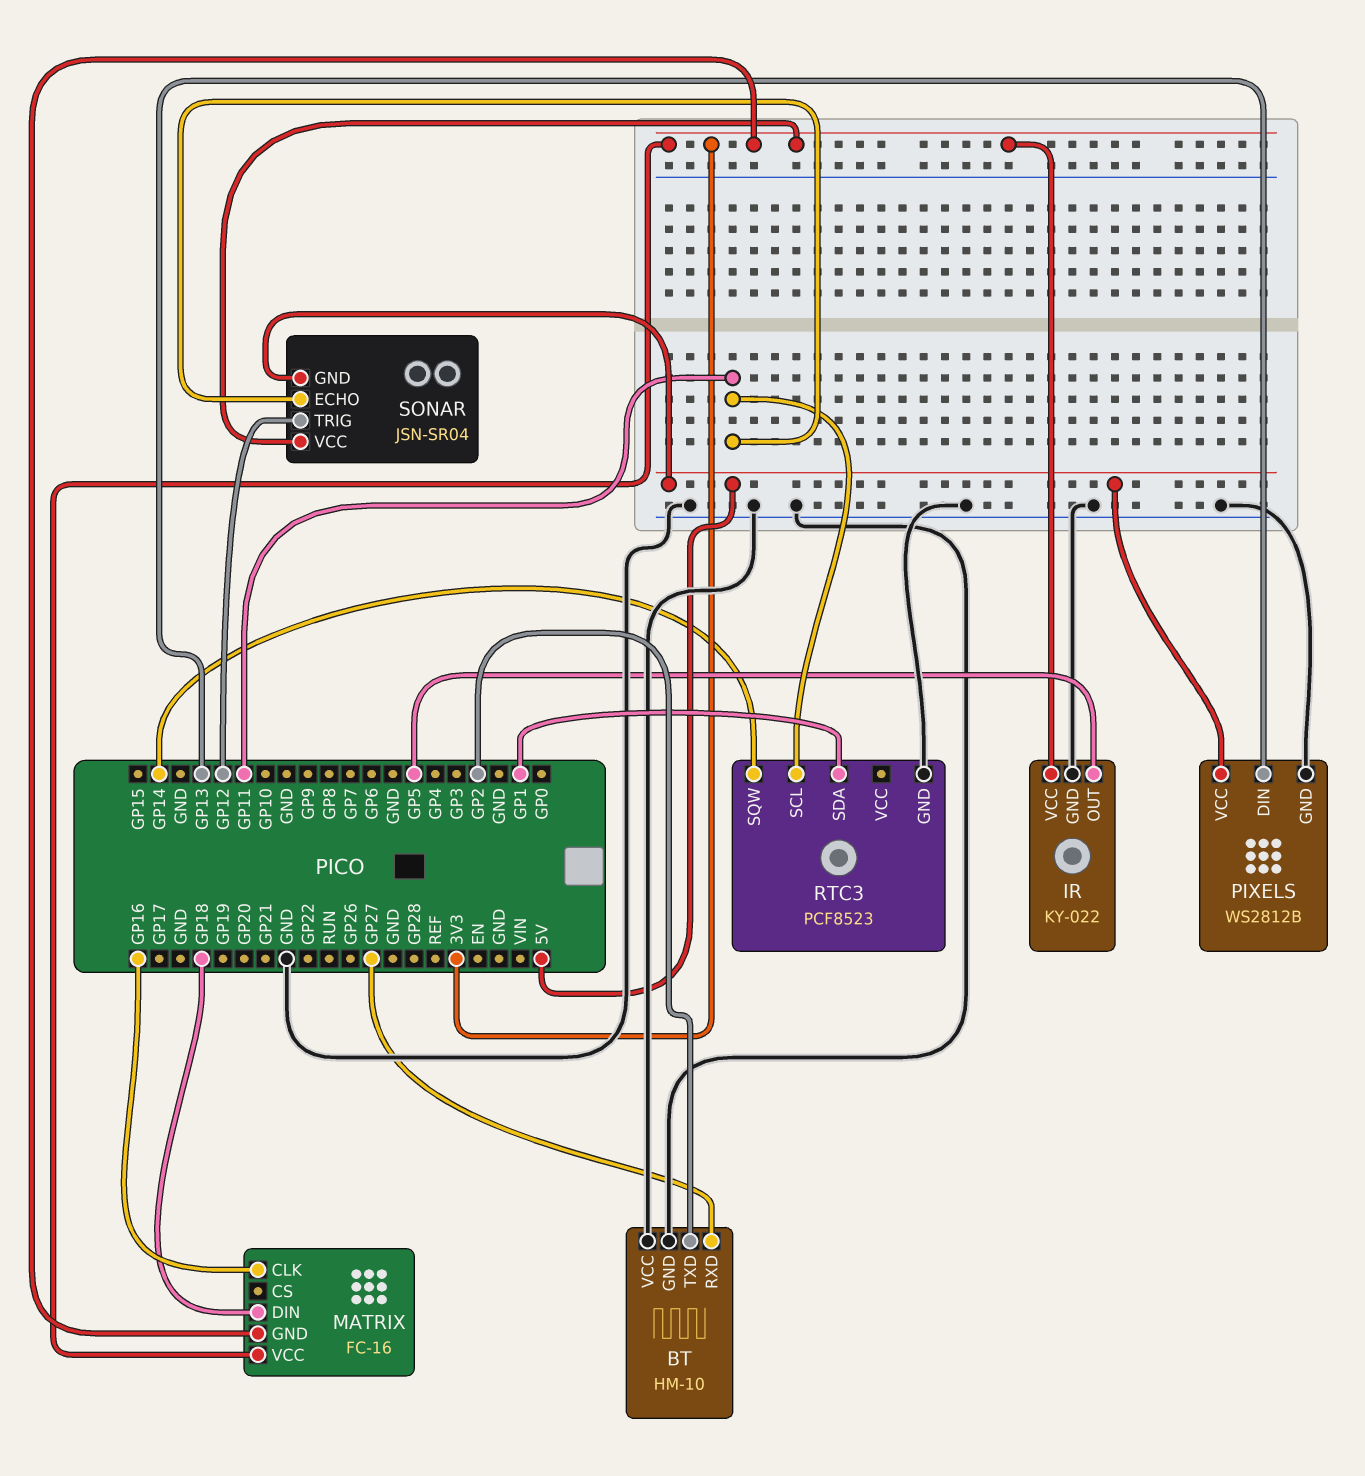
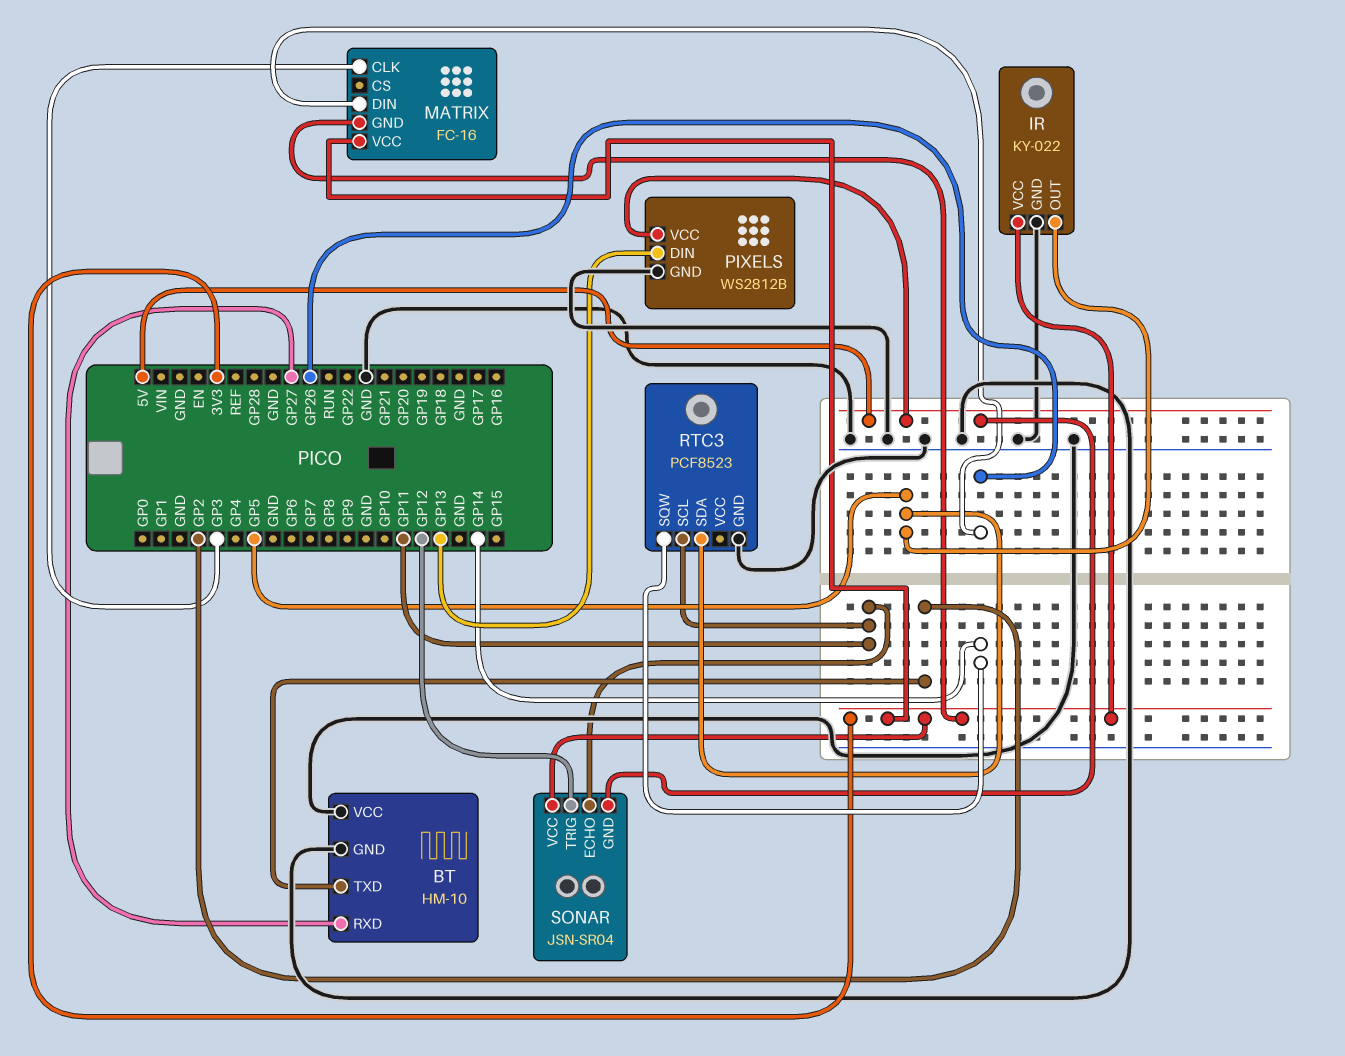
MATRIX pin CLK: GP16 -> GP3
MATRIX pin DIN: GP18 -> GP26
RTC3 pin SDA: GP1 -> GP5

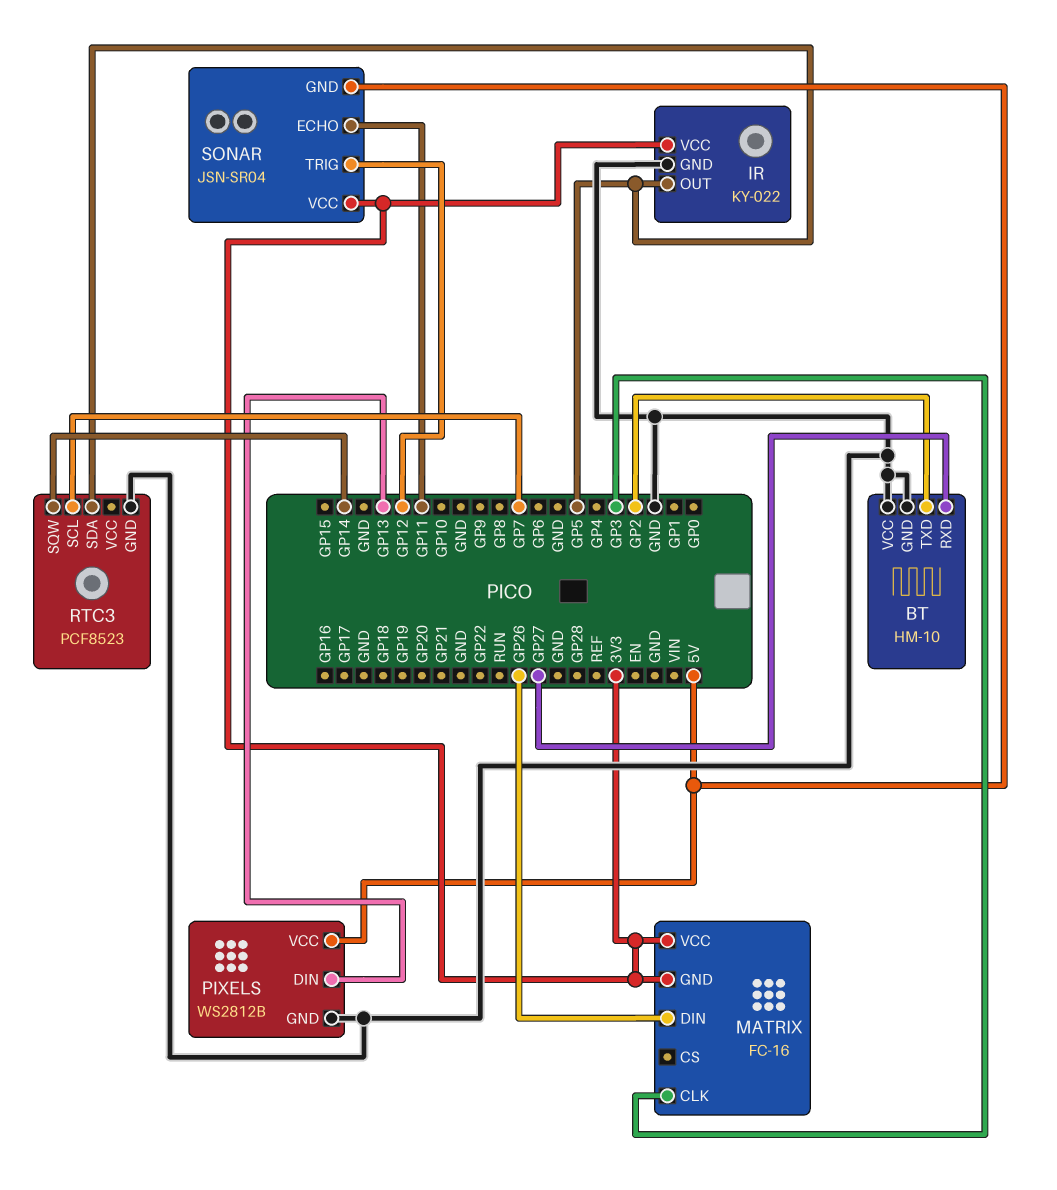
RTC3 pin SCL: GP11 -> GP7

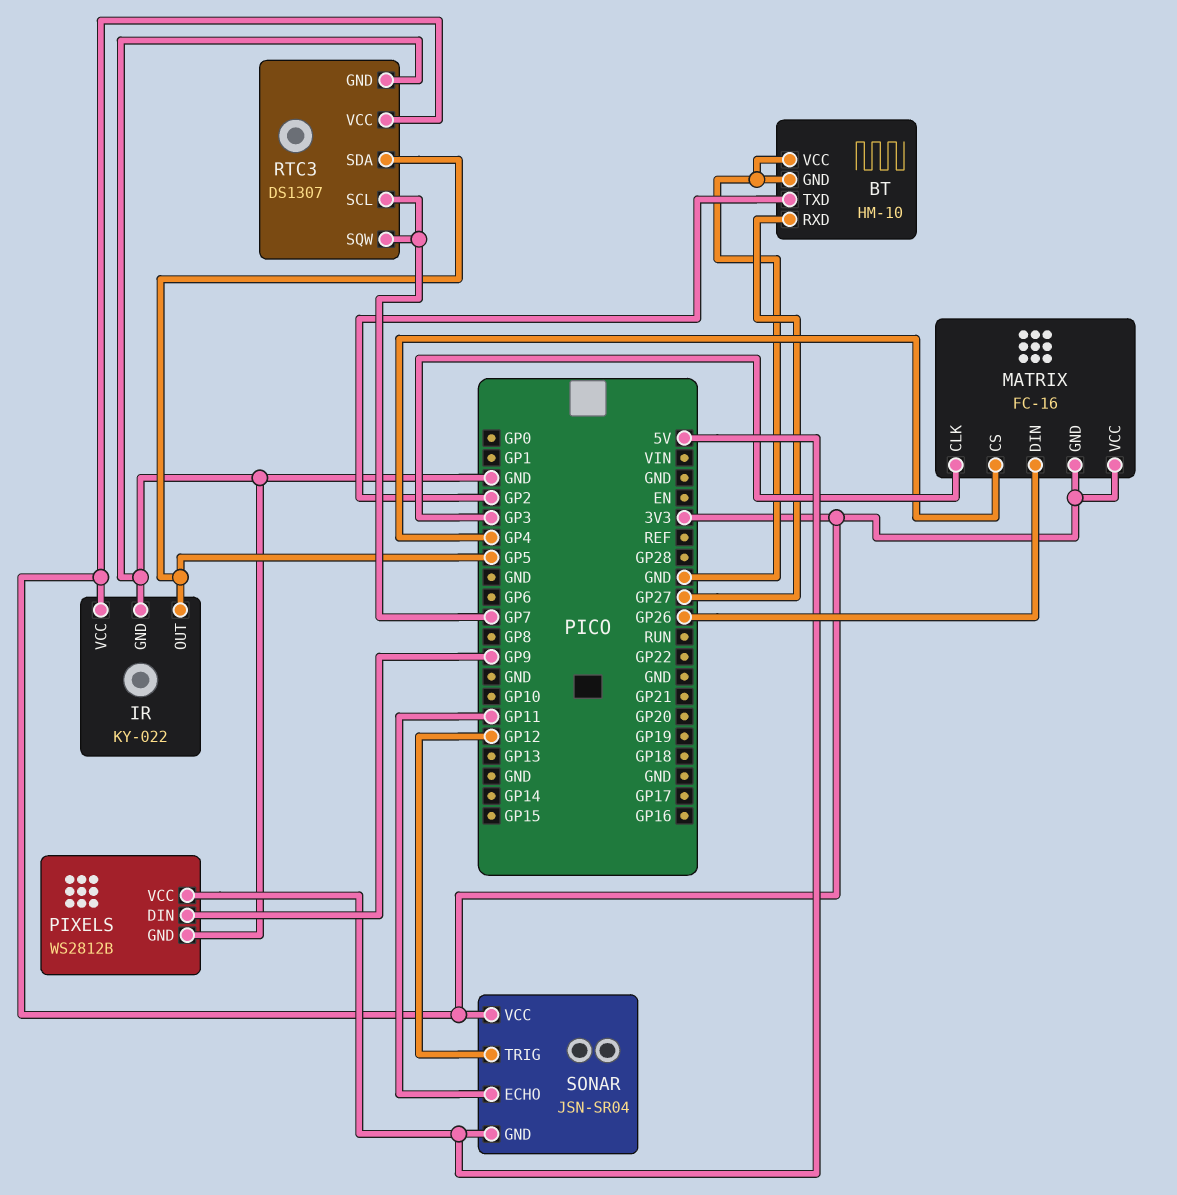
MATRIX pin CS: none -> GP4
PIXELS pin DIN: GP13 -> GP9
RTC3: PCF8523 -> DS1307
RTC3 pin SQW: GP14 -> GP7
RTC3 pin VCC: none -> 3V3

